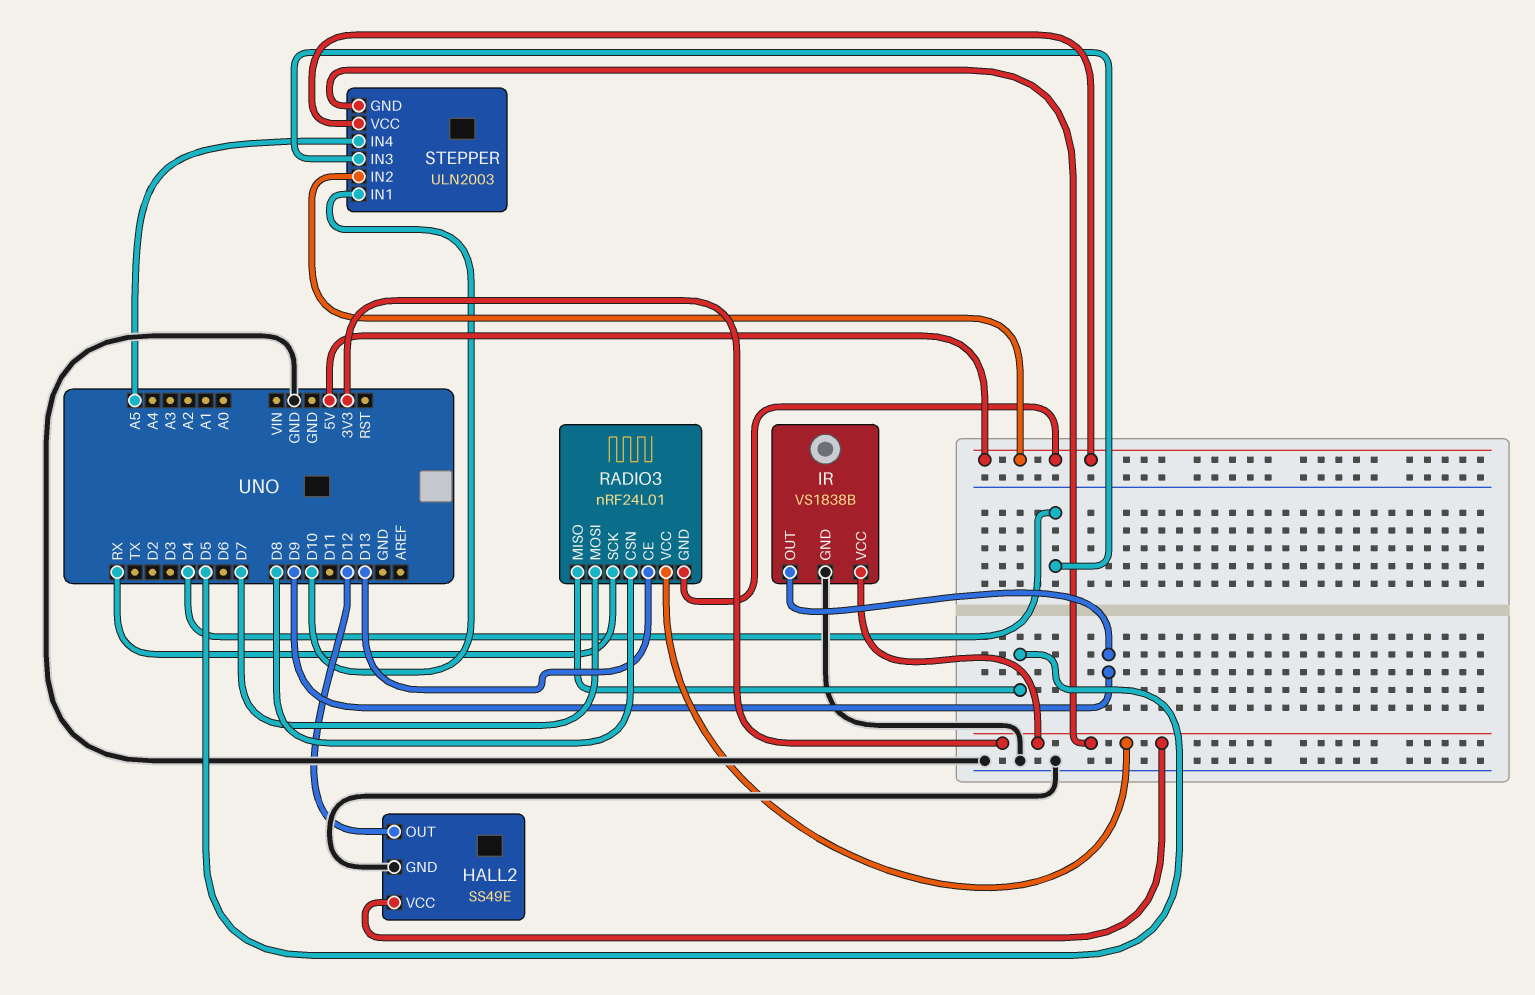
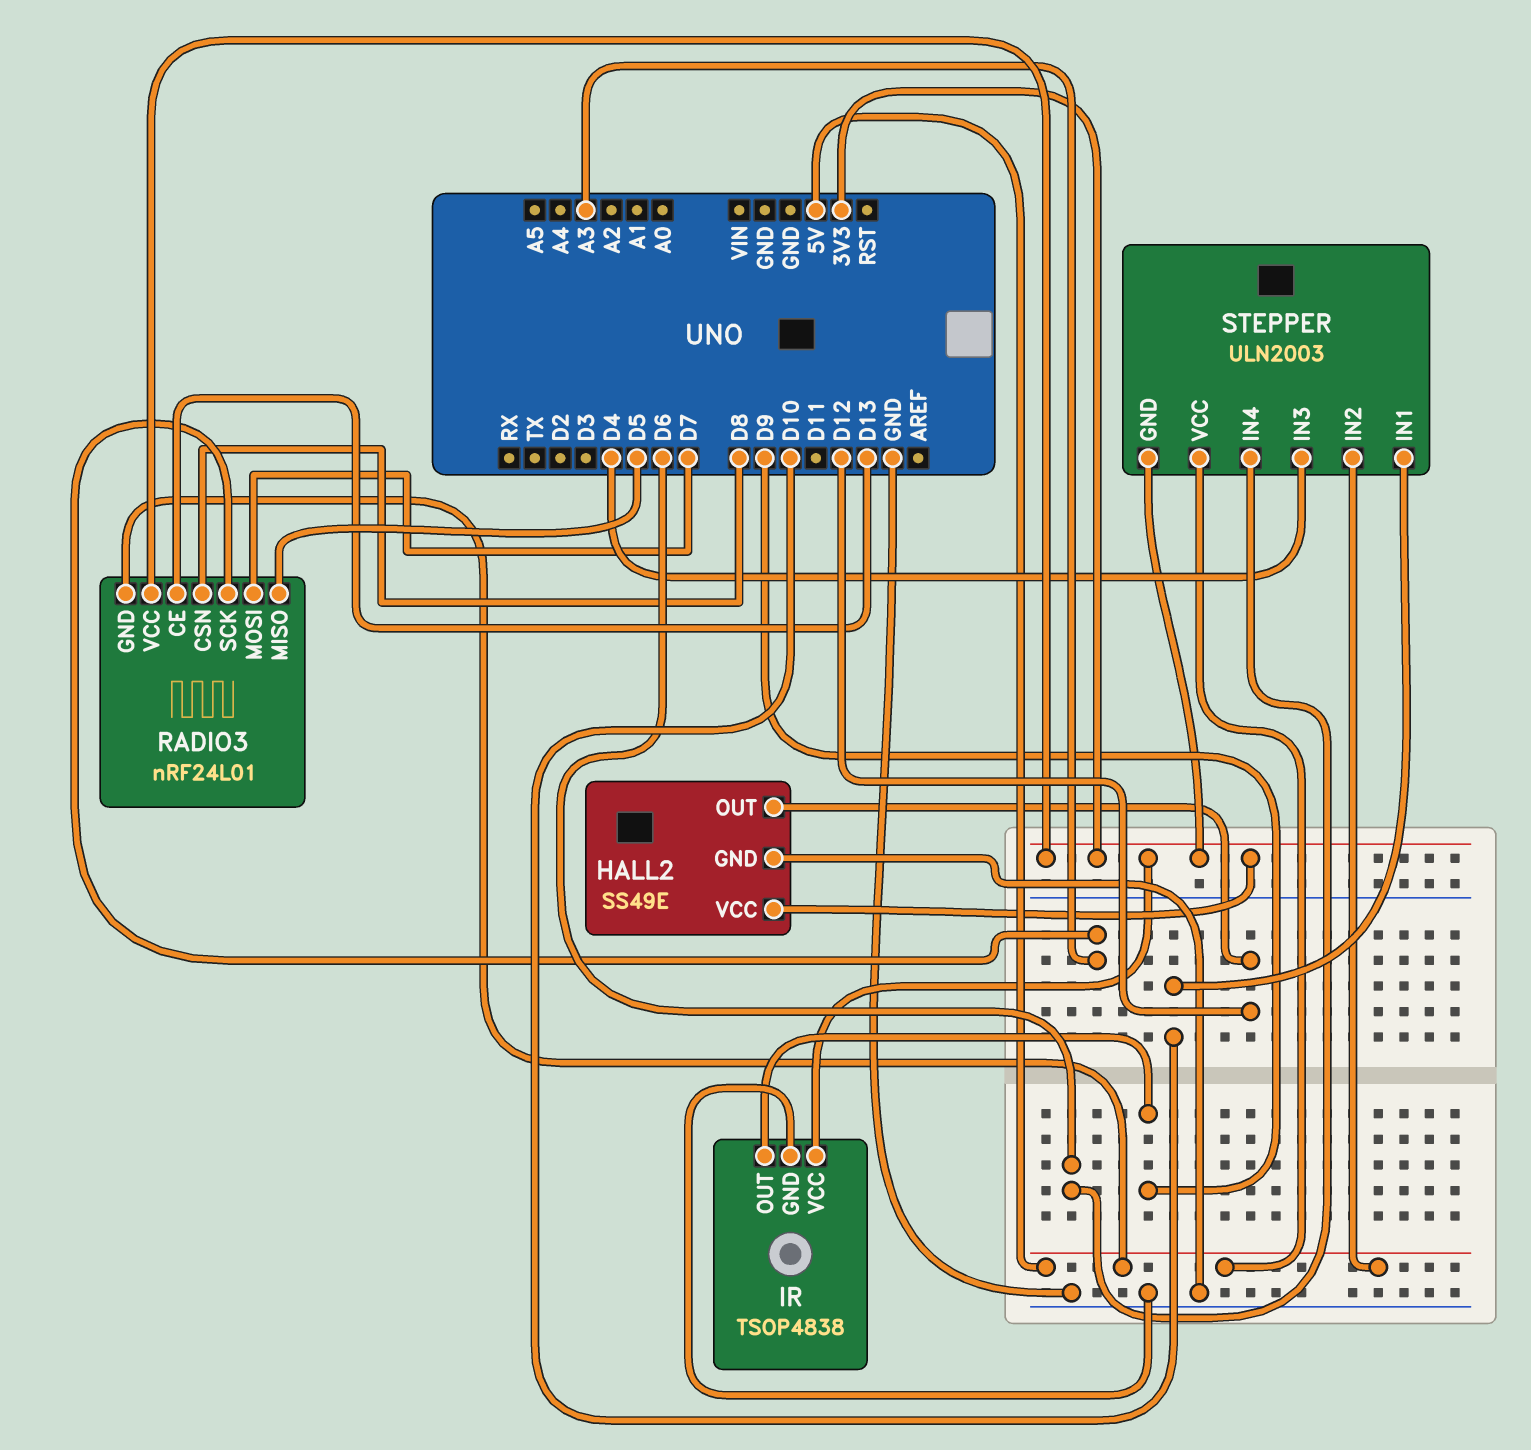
IR: VS1838B -> TSOP4838
RADIO3 pin SCK: RX -> A3
STEPPER pin IN4: A5 -> D6

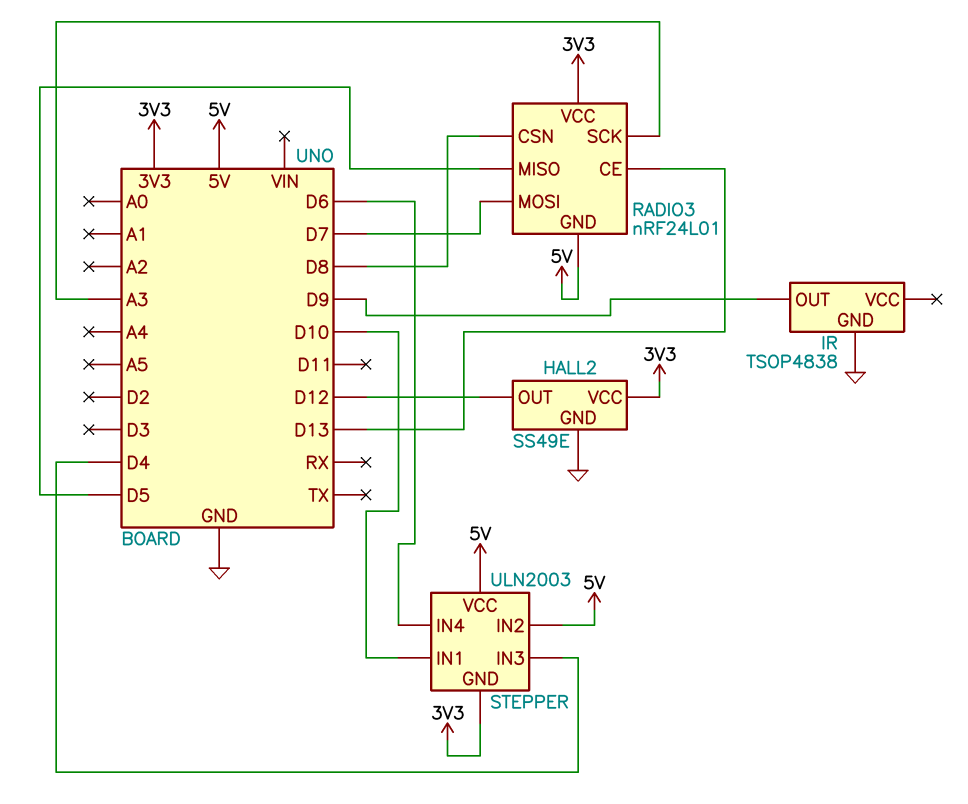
IR pin VCC: 3V3 -> none

